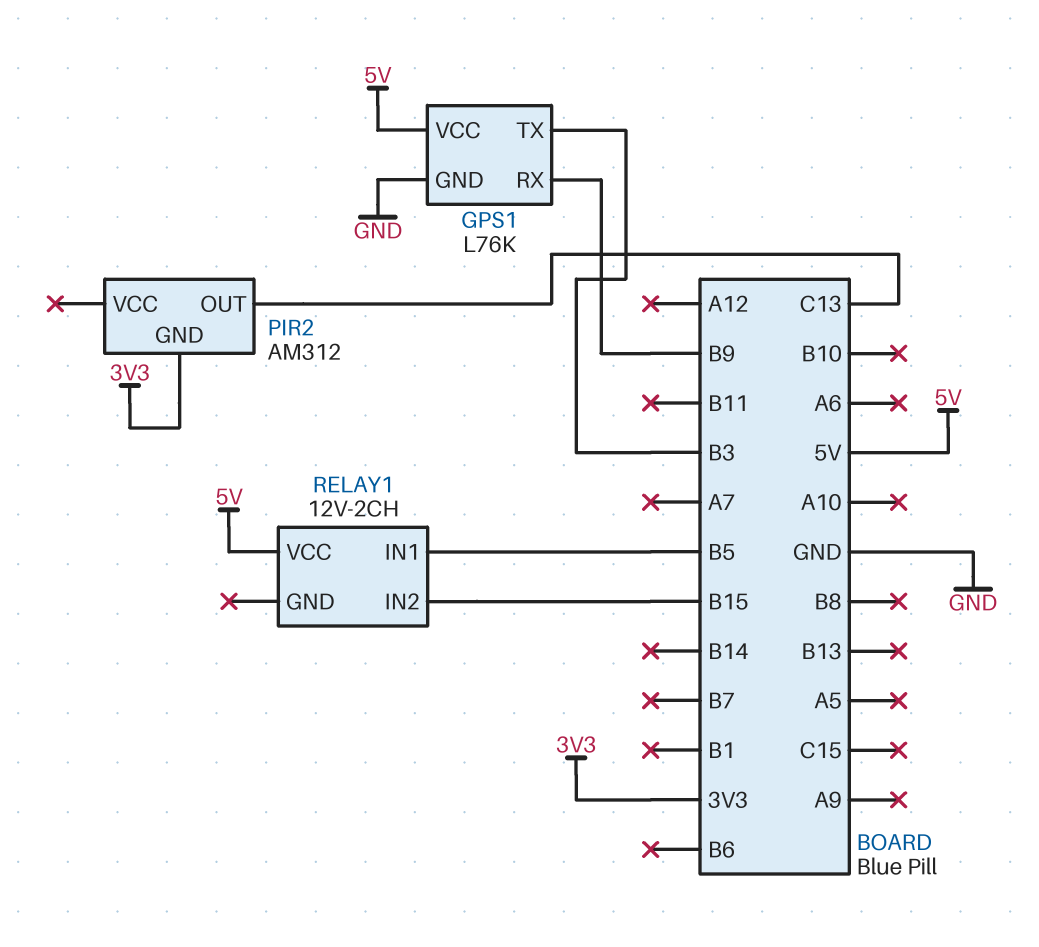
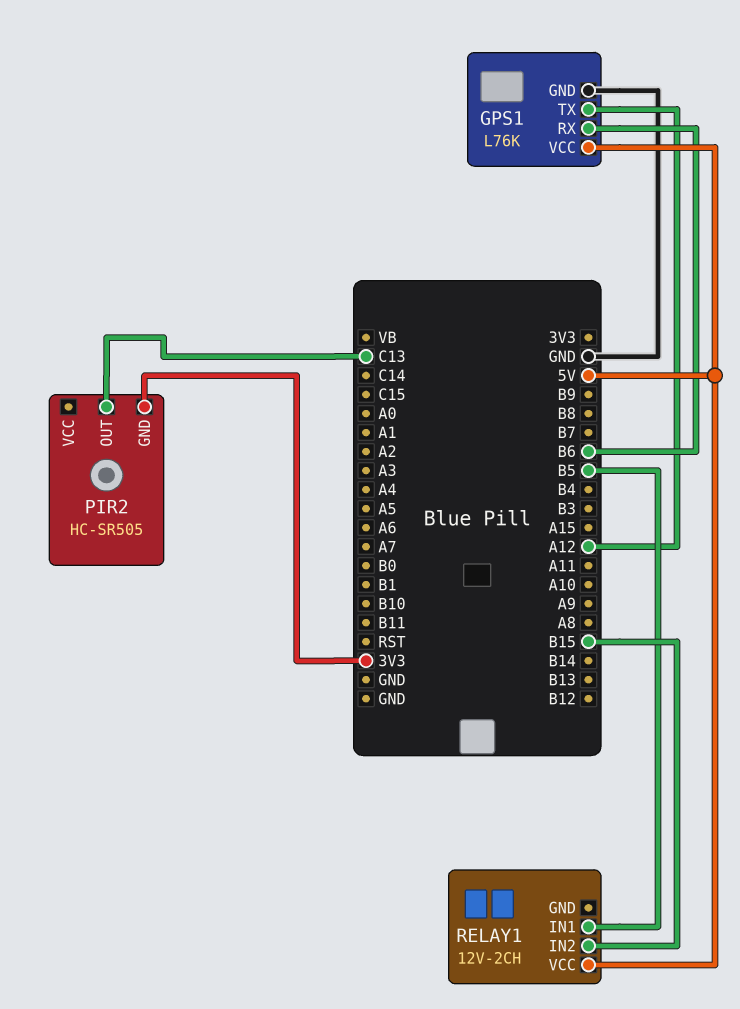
GPS1 pin RX: B9 -> B6
GPS1 pin TX: B3 -> A12
PIR2: AM312 -> HC-SR505

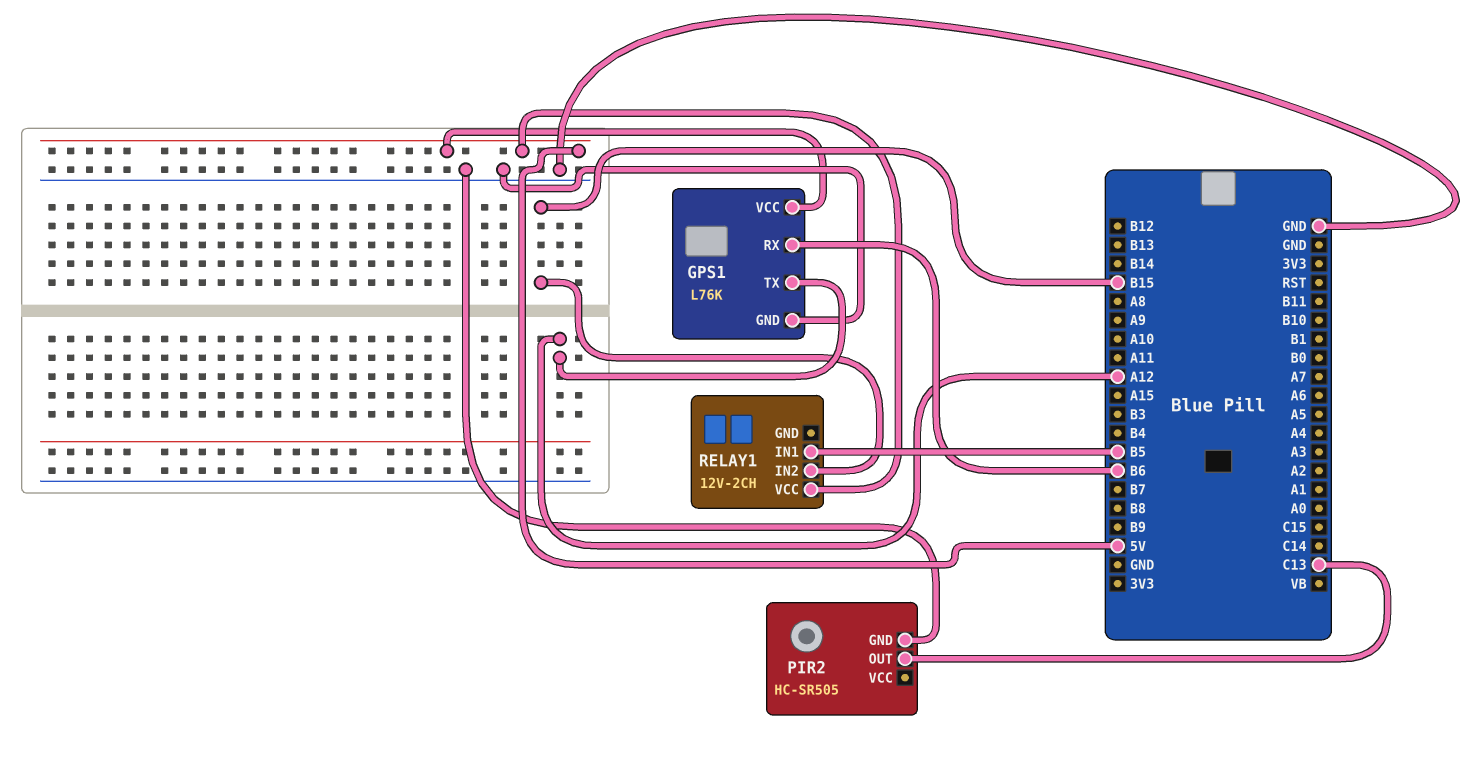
PIR2 pin GND: 3V3 -> GND

